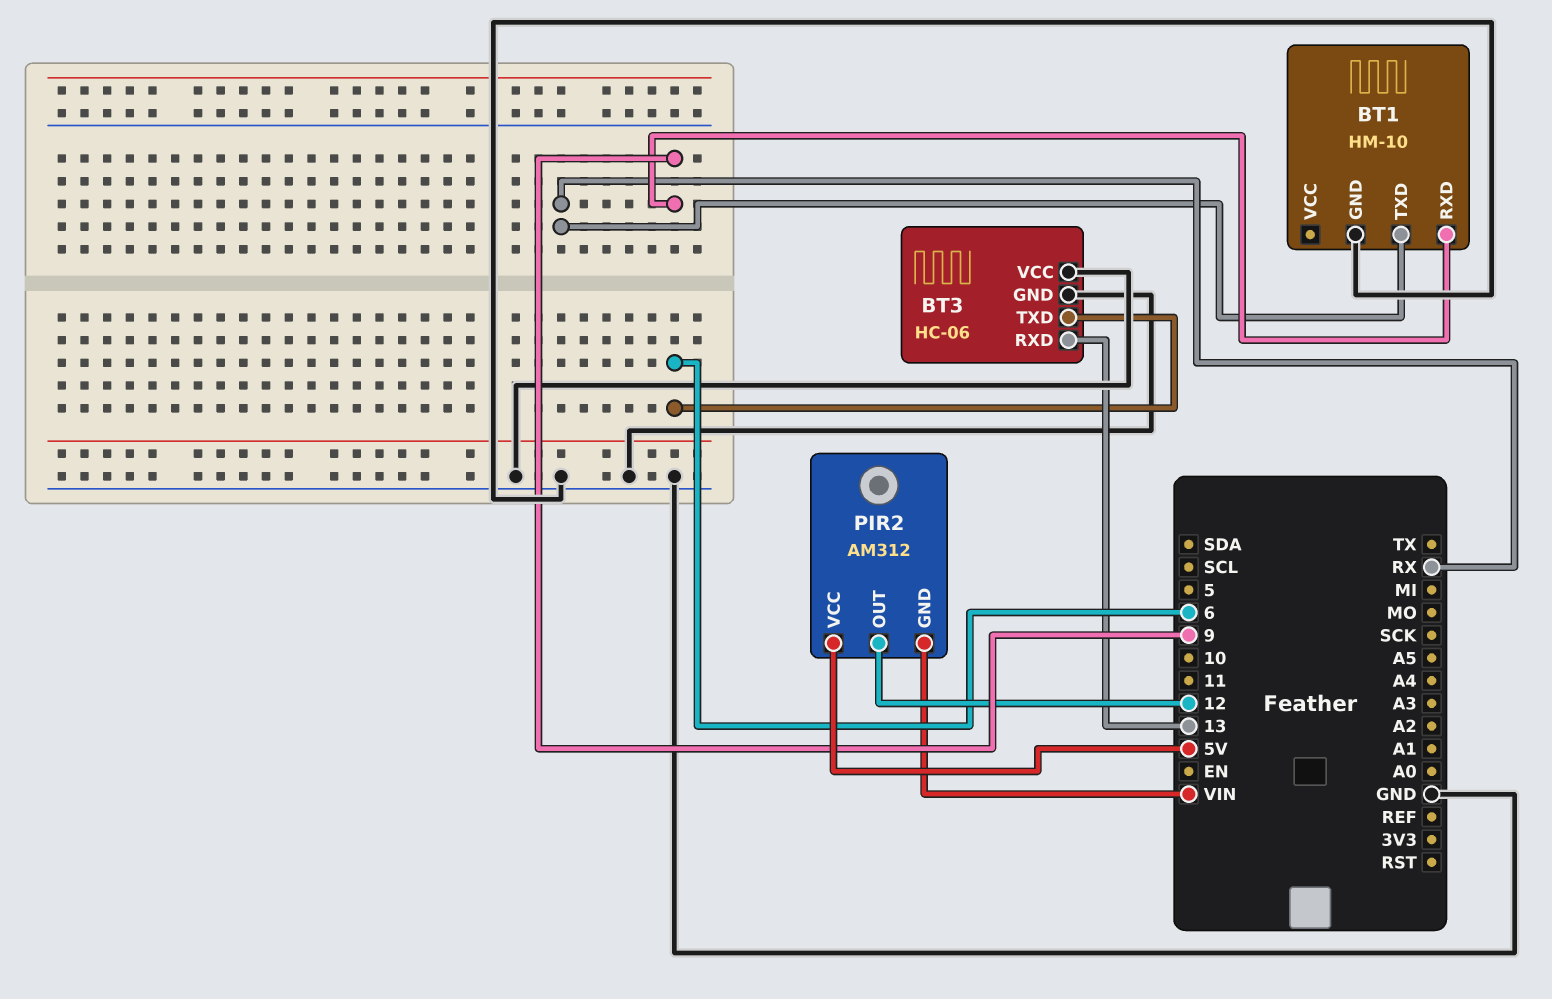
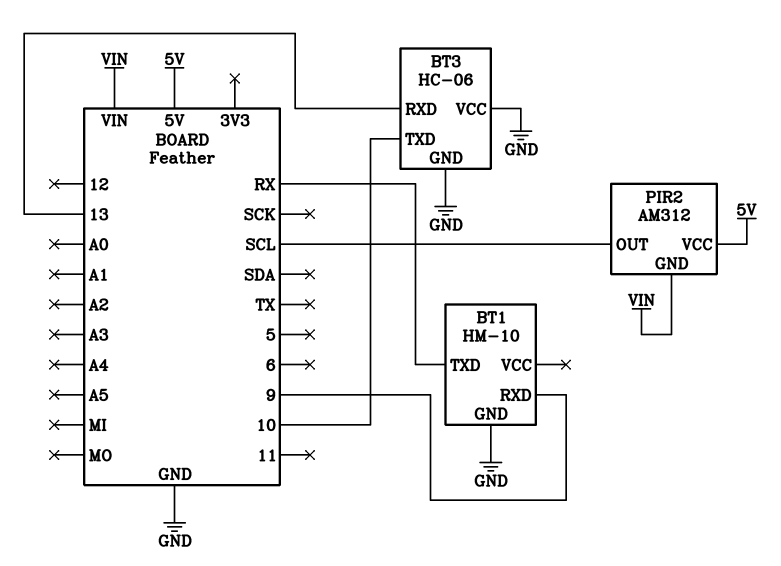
BT3 pin TXD: 6 -> 10
PIR2 pin OUT: 12 -> SCL

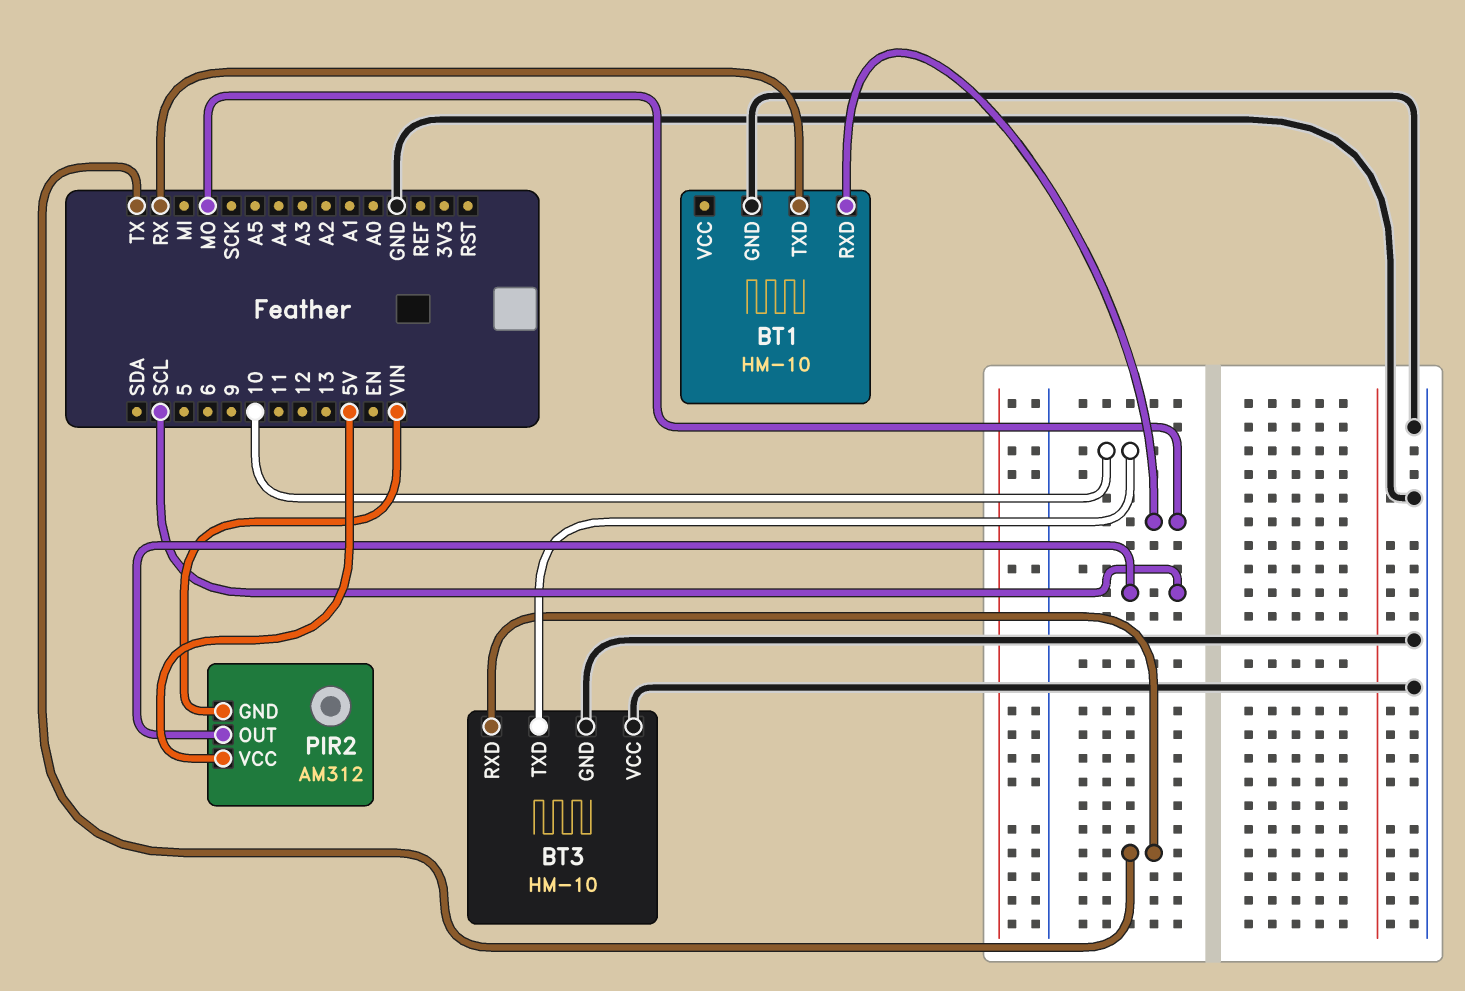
BT1 pin RXD: 9 -> MO
BT3: HC-06 -> HM-10
BT3 pin RXD: 13 -> TX

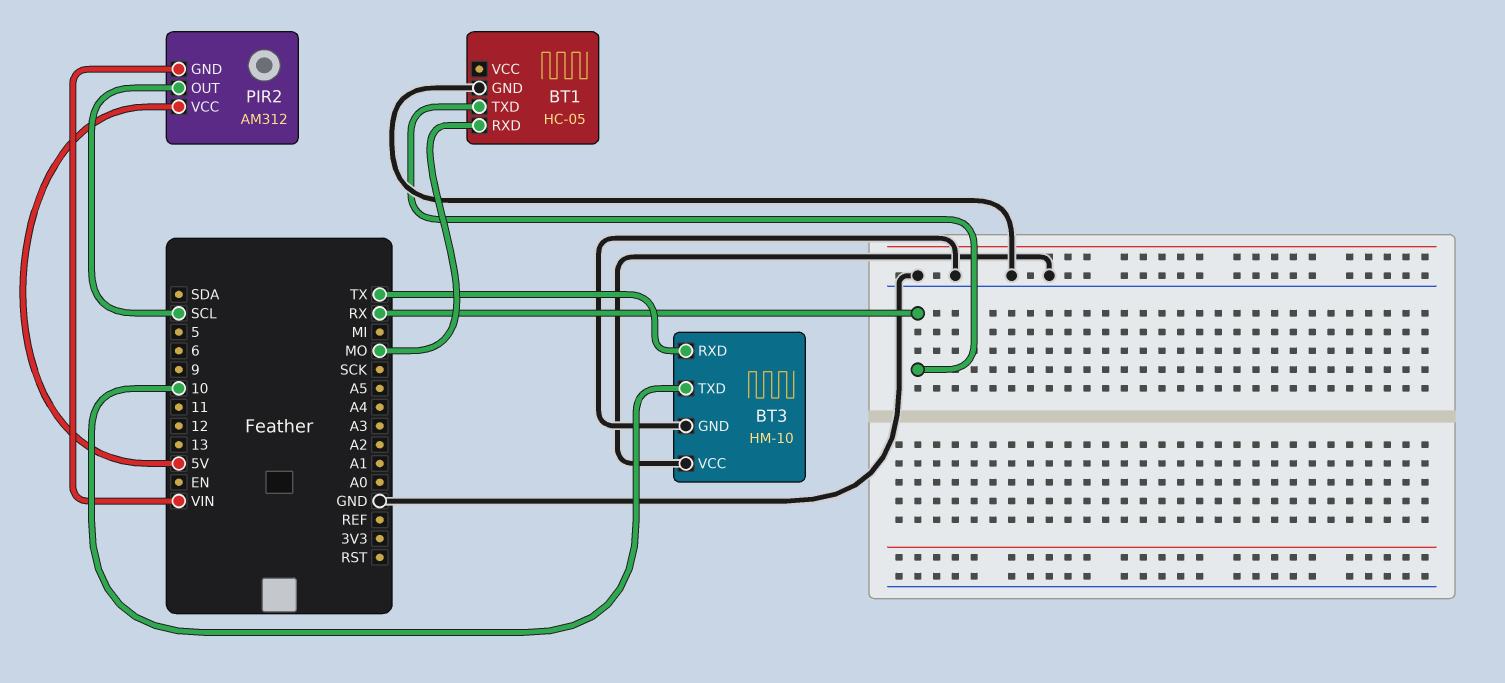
BT1: HM-10 -> HC-05

